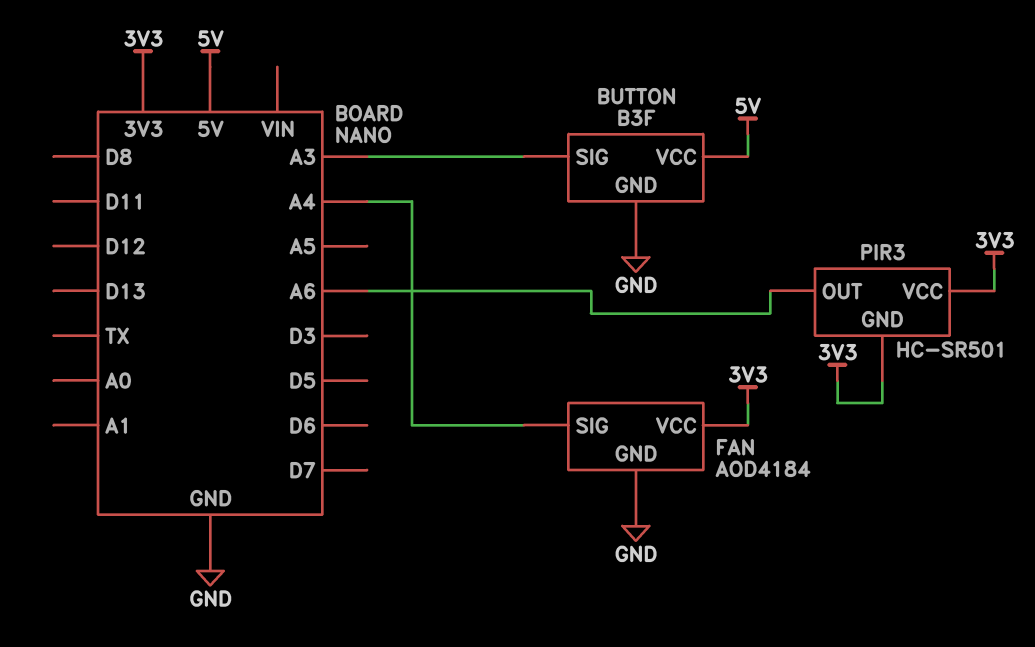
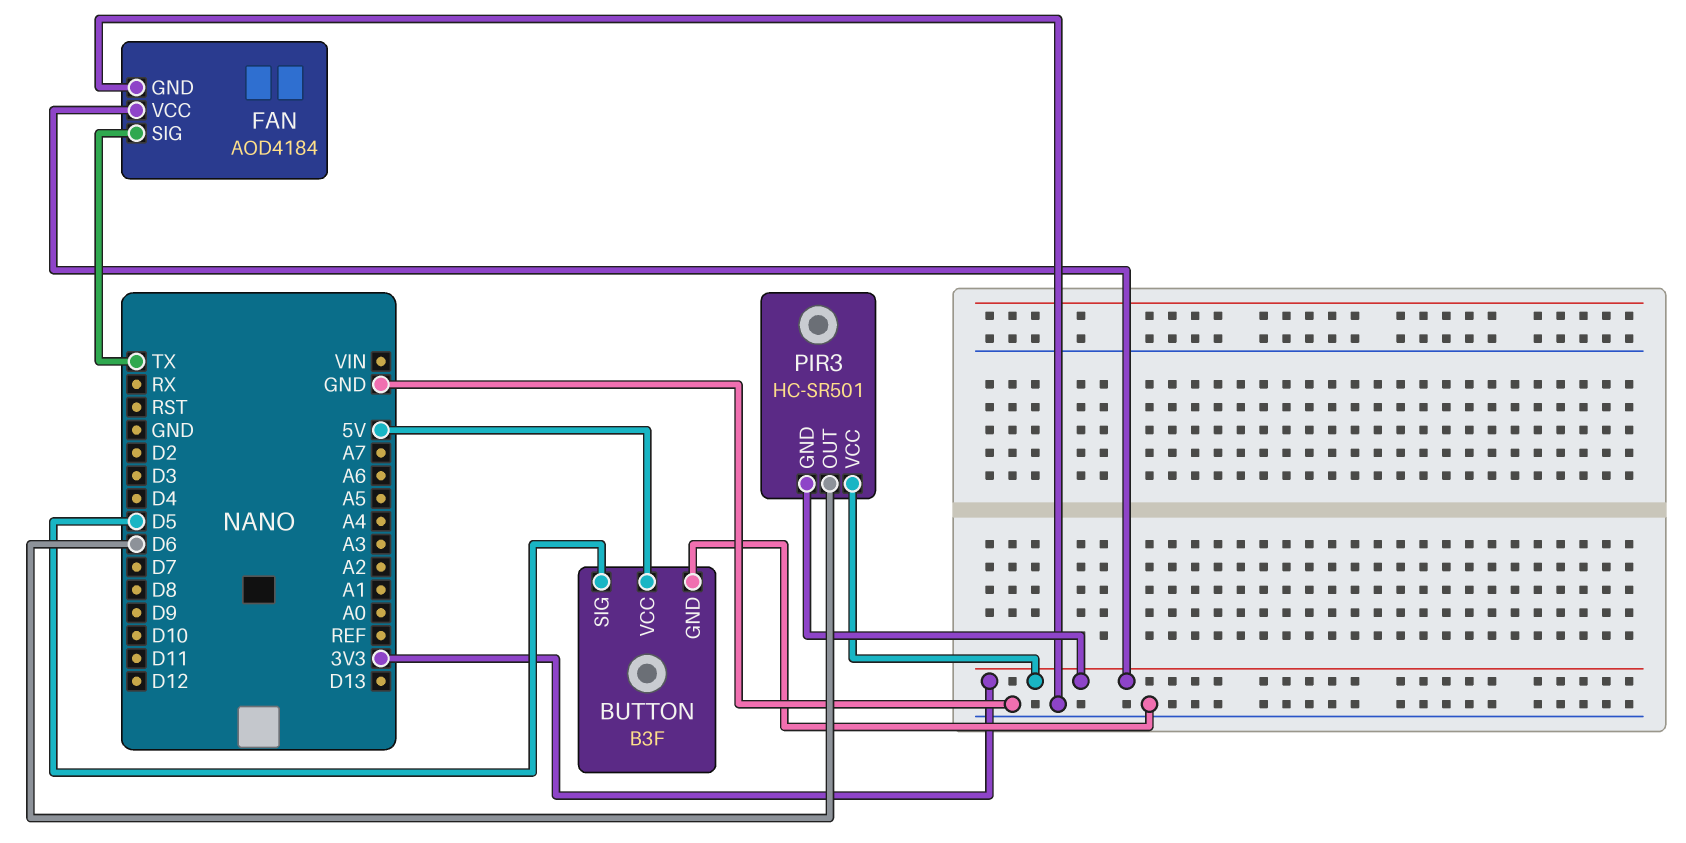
BUTTON pin SIG: A3 -> D5
FAN pin SIG: A4 -> TX
PIR3 pin OUT: A6 -> D6

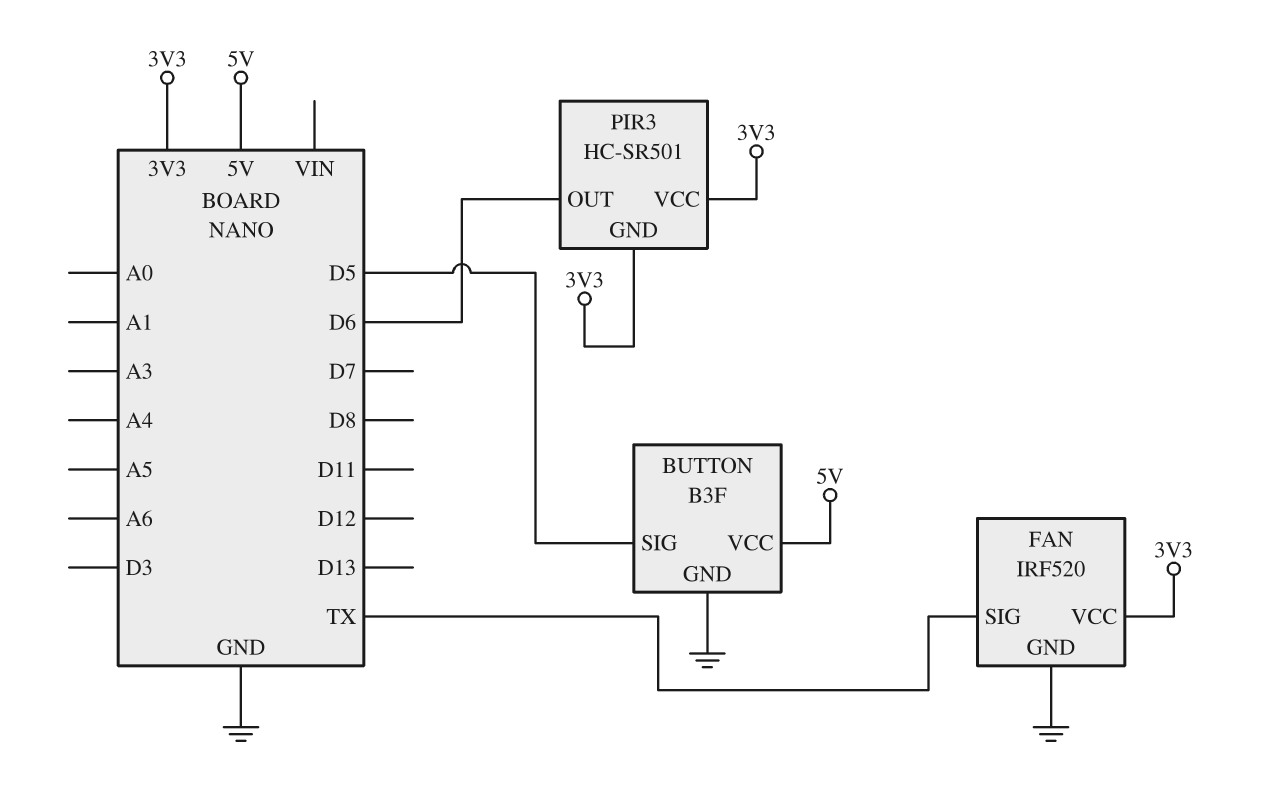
FAN: AOD4184 -> IRF520

